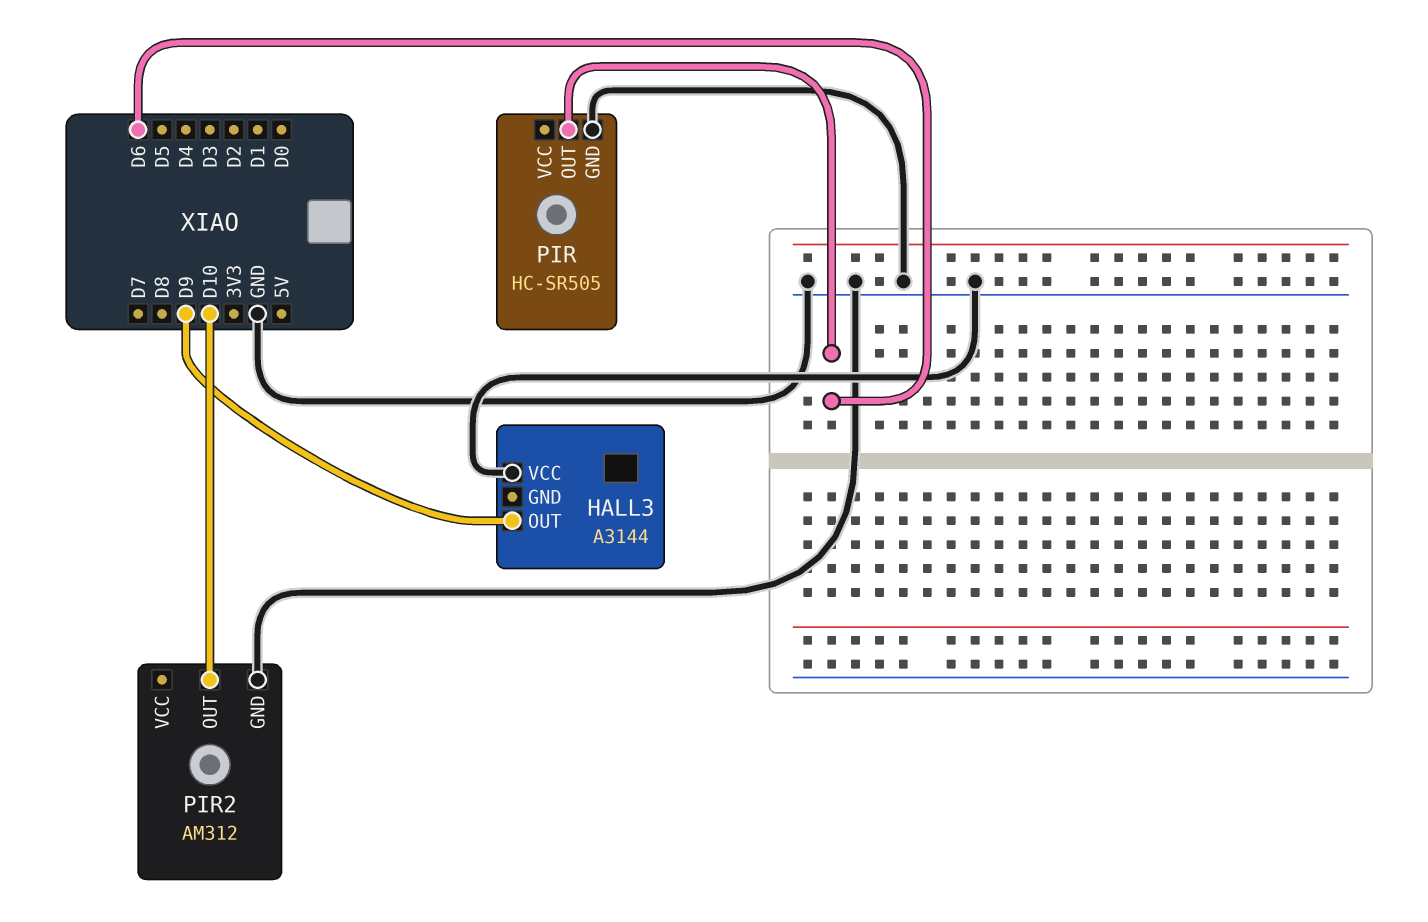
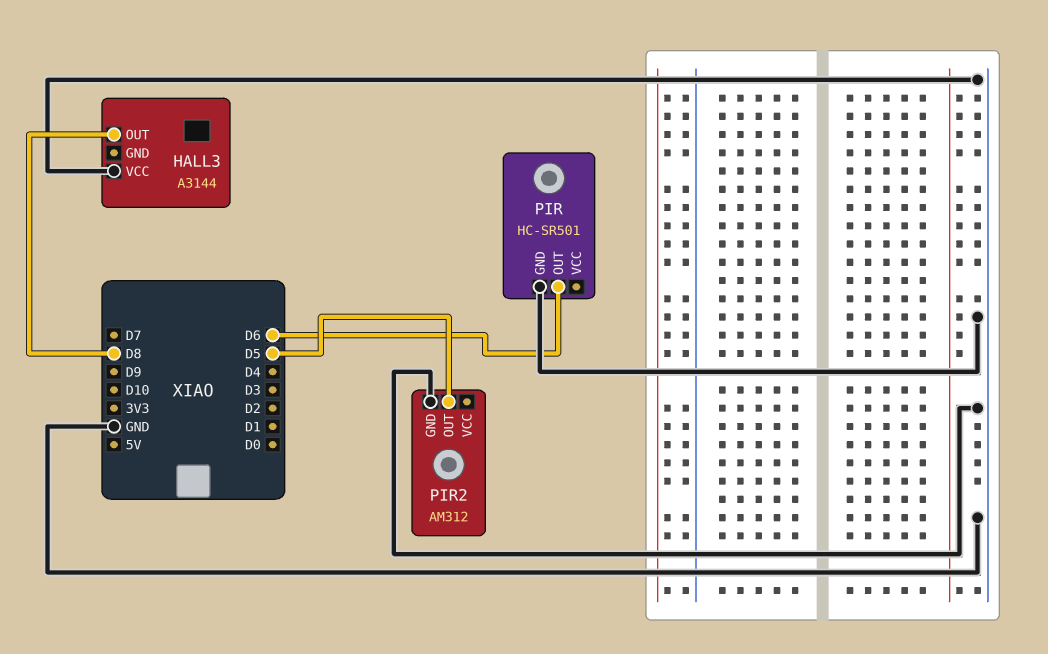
HALL3 pin OUT: D9 -> D8
PIR: HC-SR505 -> HC-SR501
PIR2 pin OUT: D10 -> D5

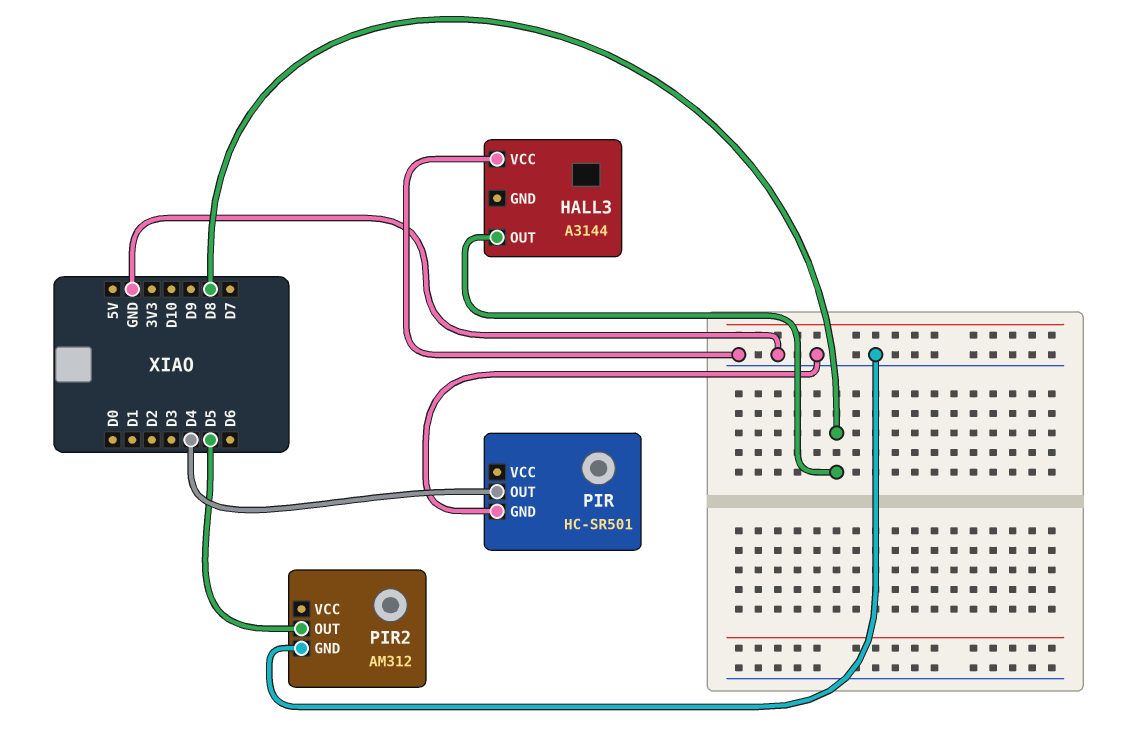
PIR pin OUT: D6 -> D4

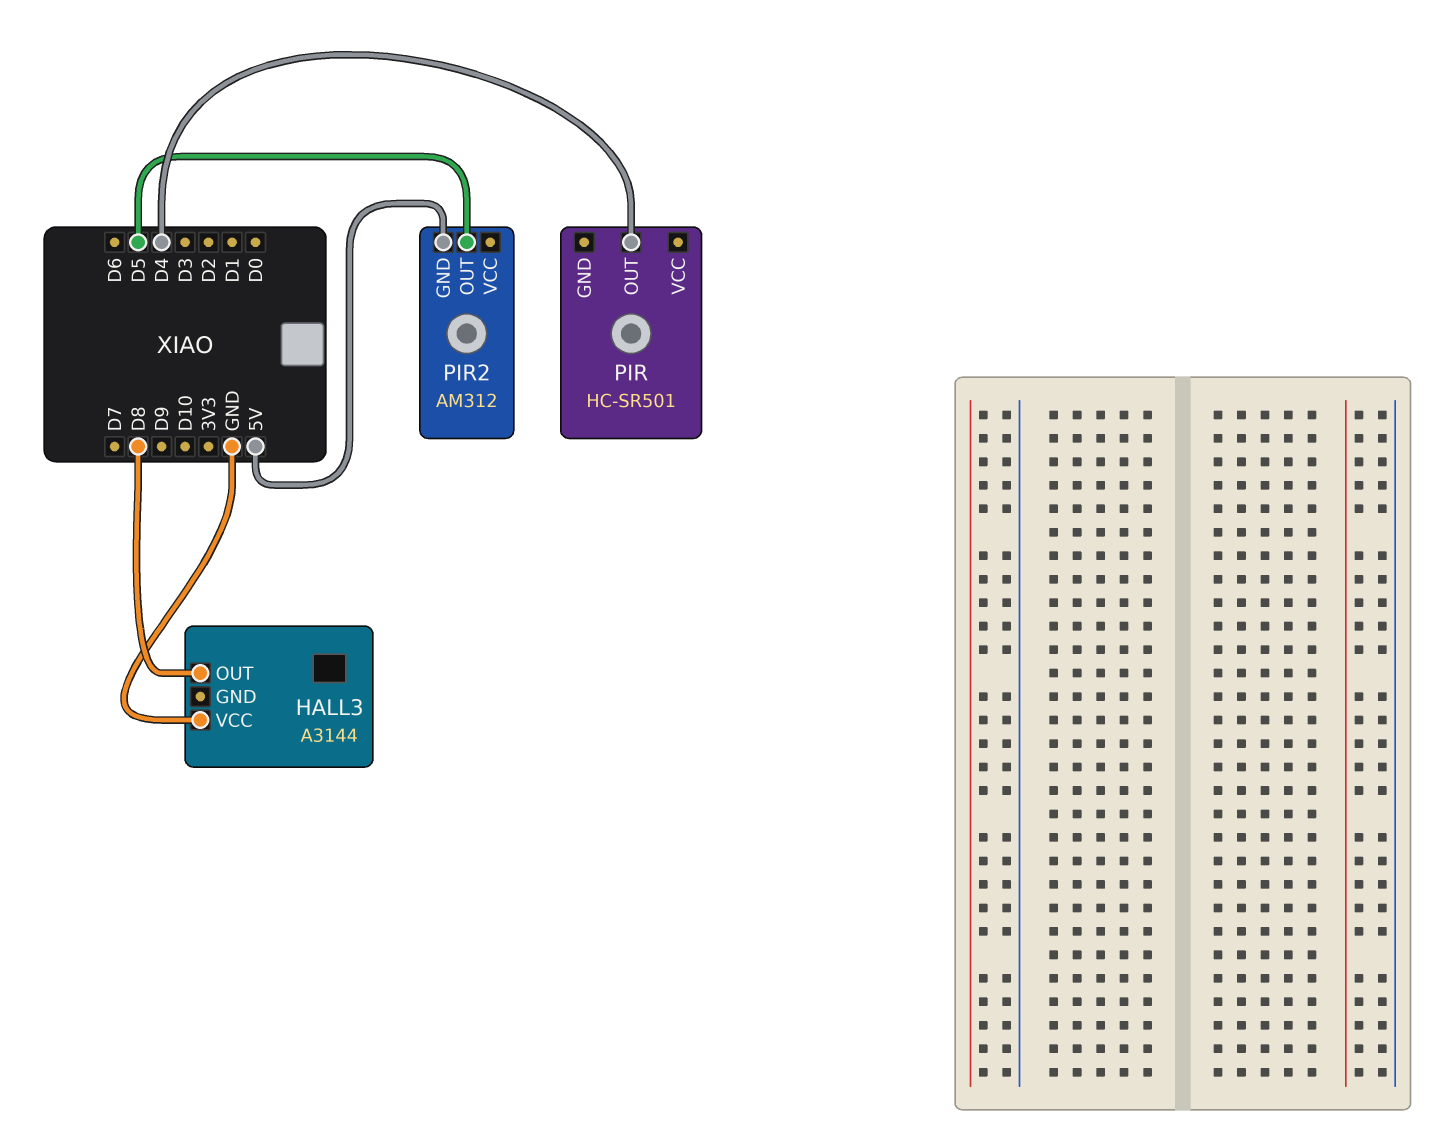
PIR pin GND: GND -> none
PIR2 pin GND: GND -> 5V

